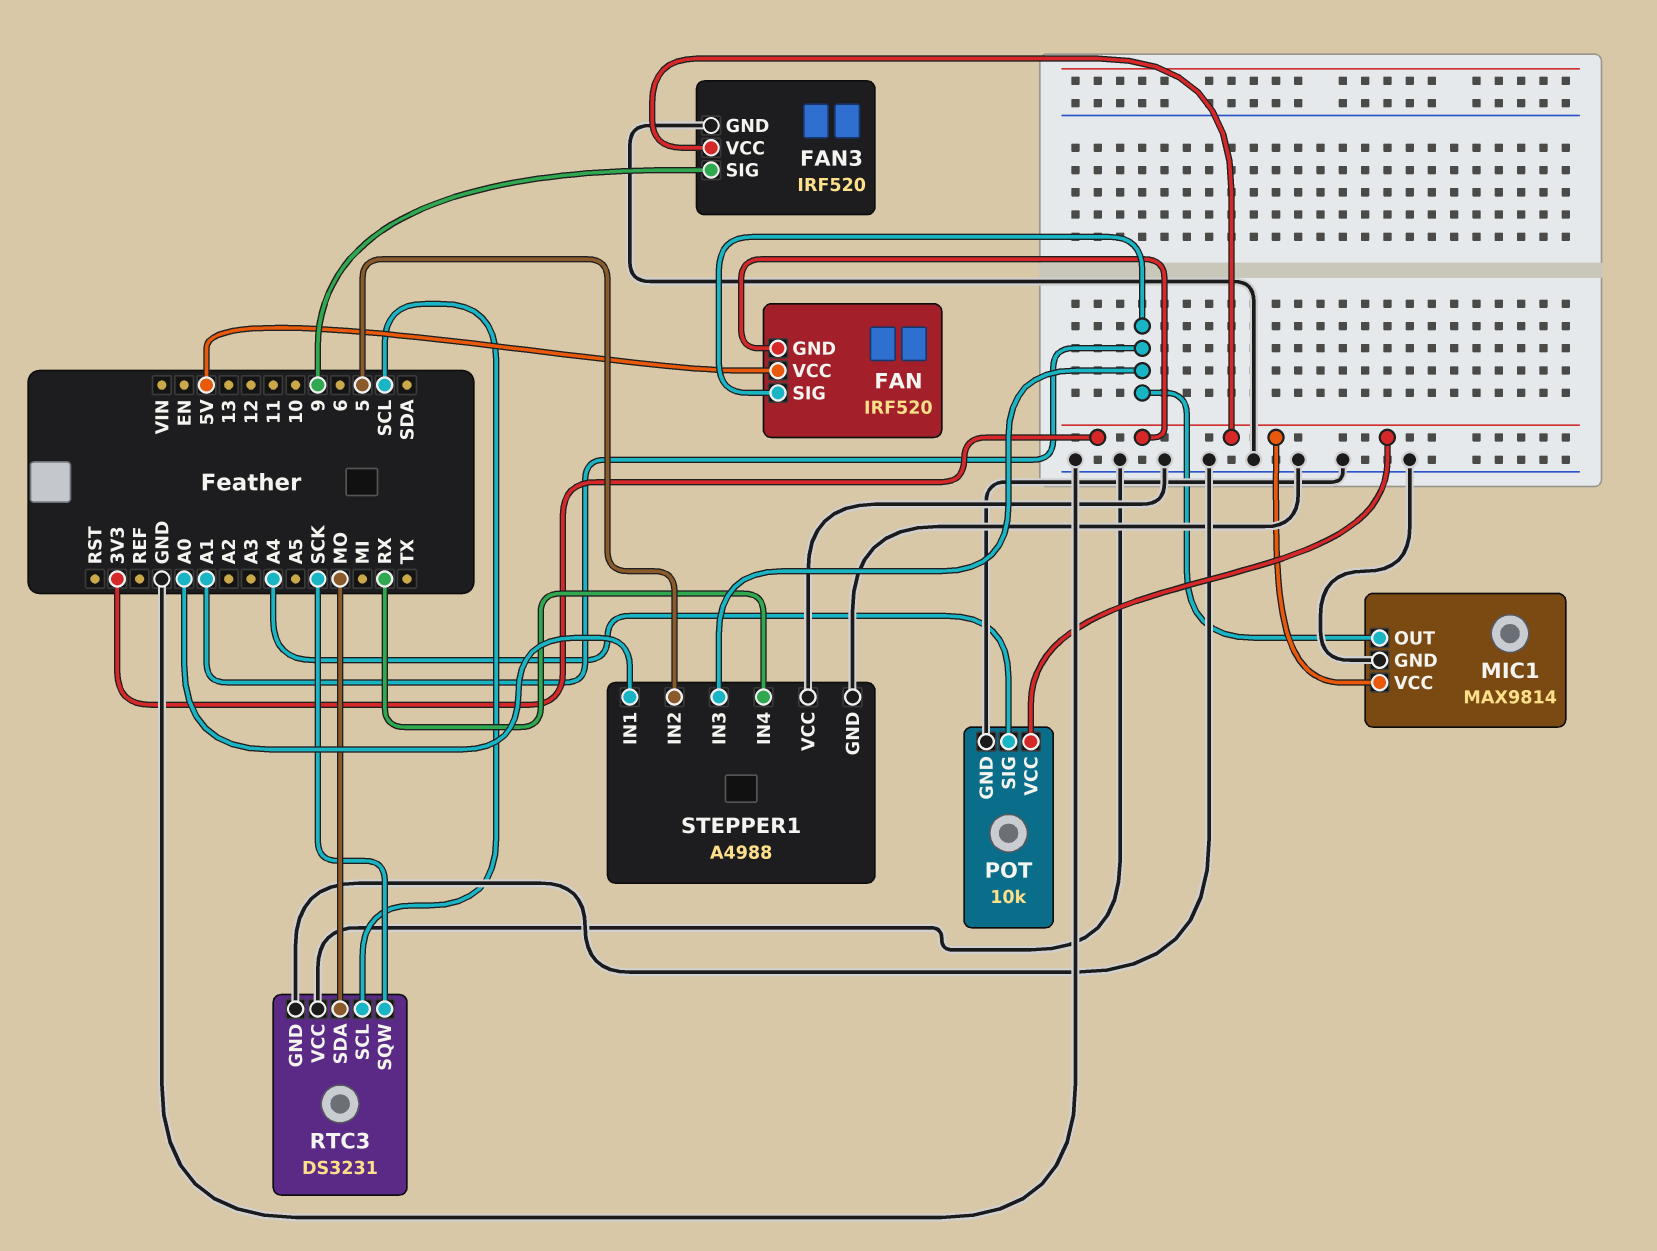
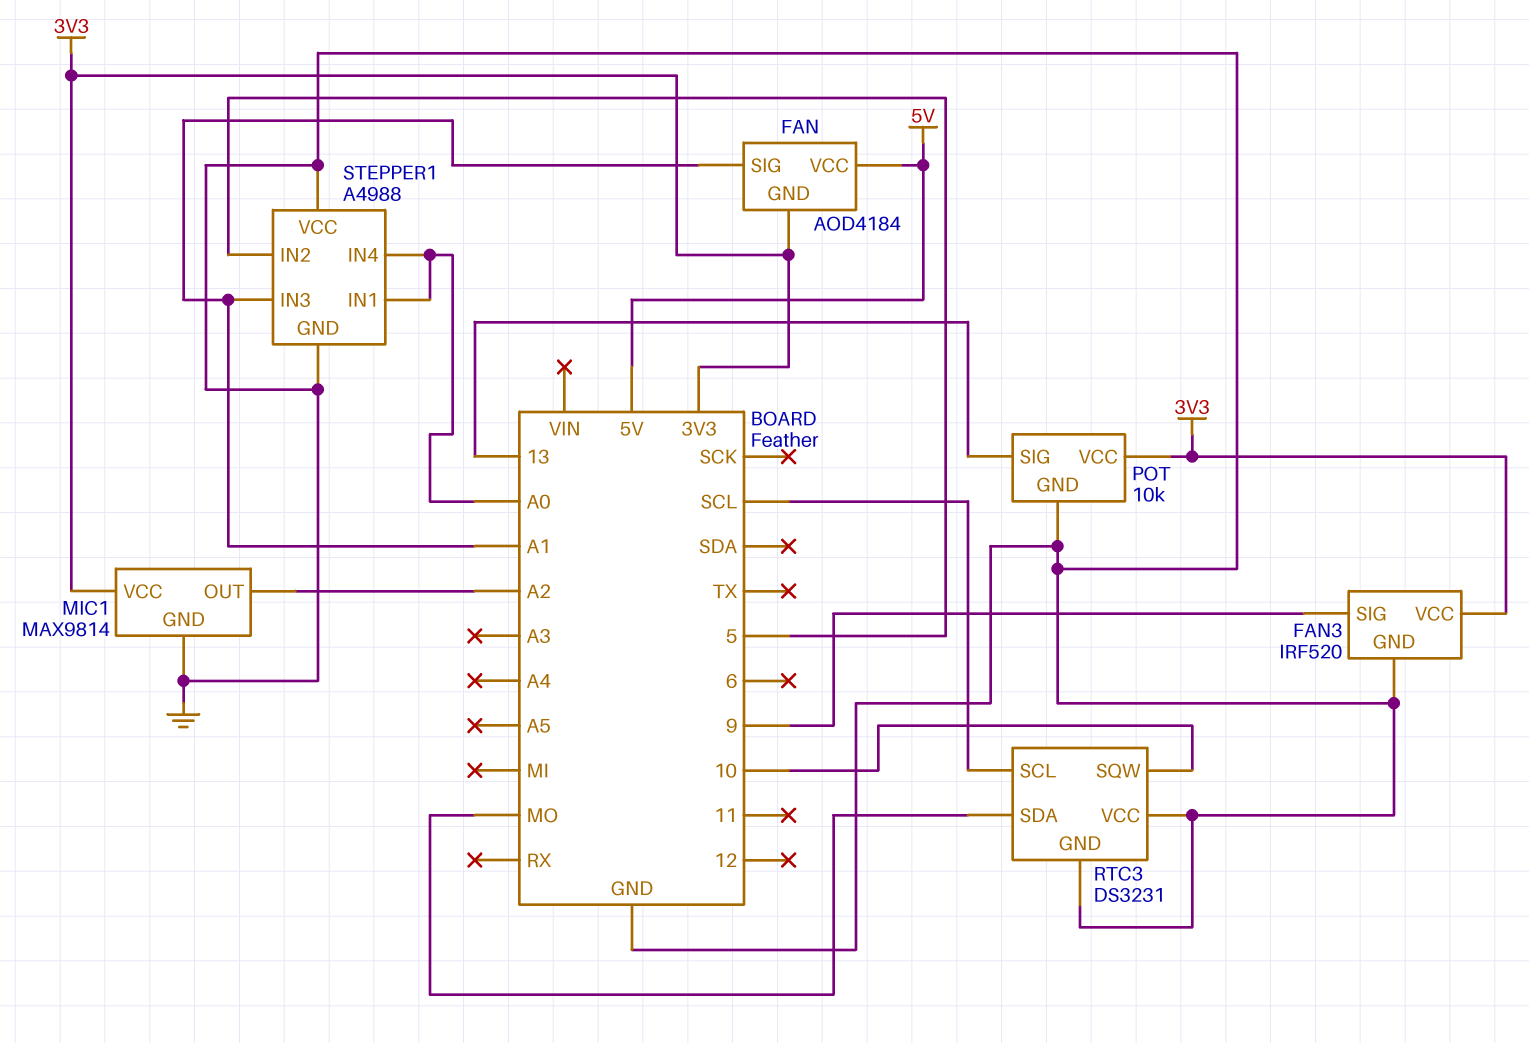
FAN: IRF520 -> AOD4184
MIC1 pin OUT: A1 -> A2
POT pin SIG: A4 -> 13
RTC3 pin SQW: SCK -> 10
STEPPER1 pin IN4: RX -> A0

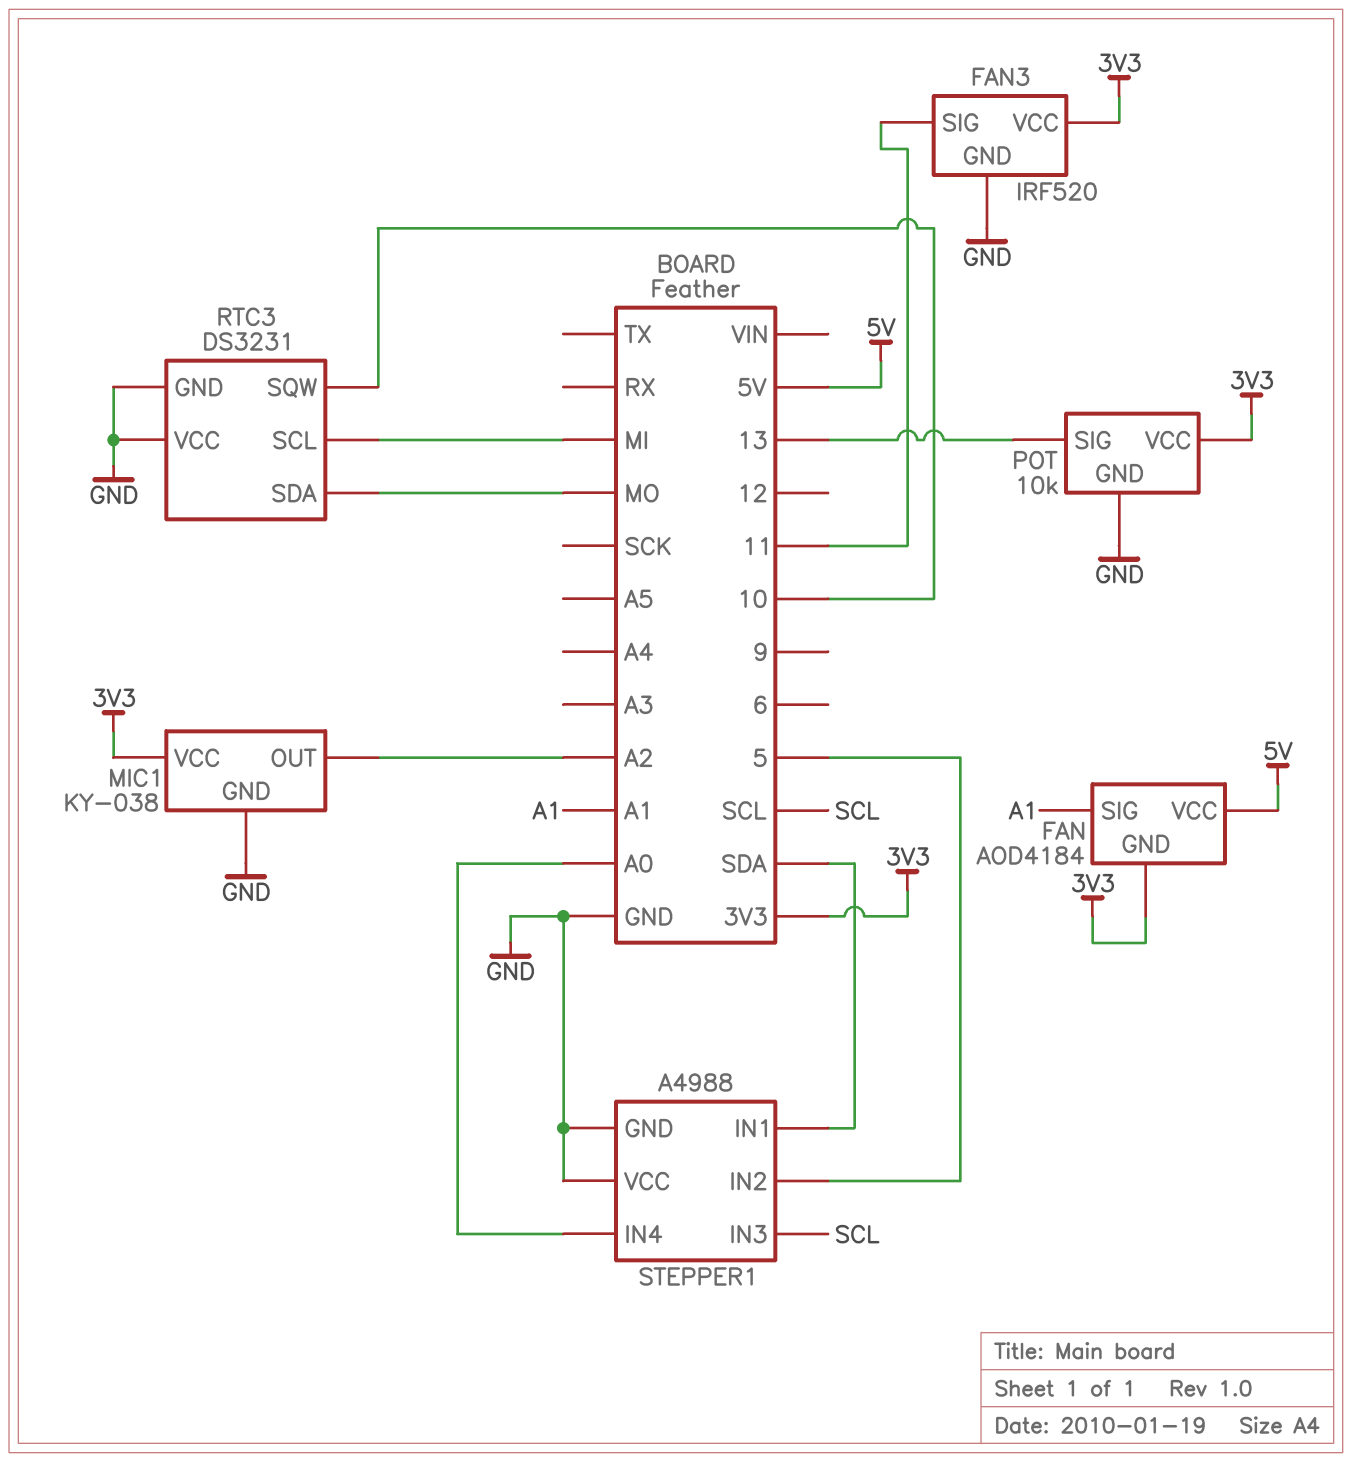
FAN3 pin SIG: 9 -> 11
MIC1: MAX9814 -> KY-038
RTC3 pin SCL: SCL -> MI
STEPPER1 pin IN1: A0 -> SDA
STEPPER1 pin IN3: A1 -> SCL

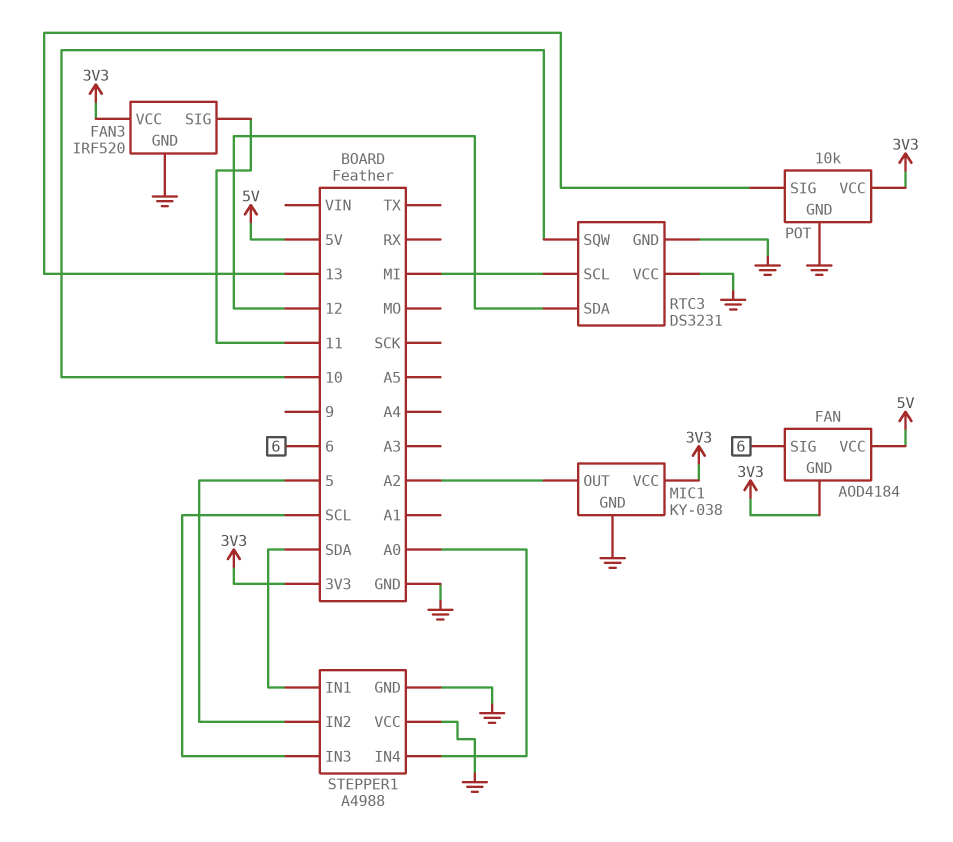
FAN pin SIG: A1 -> 6
RTC3 pin SDA: MO -> 12

